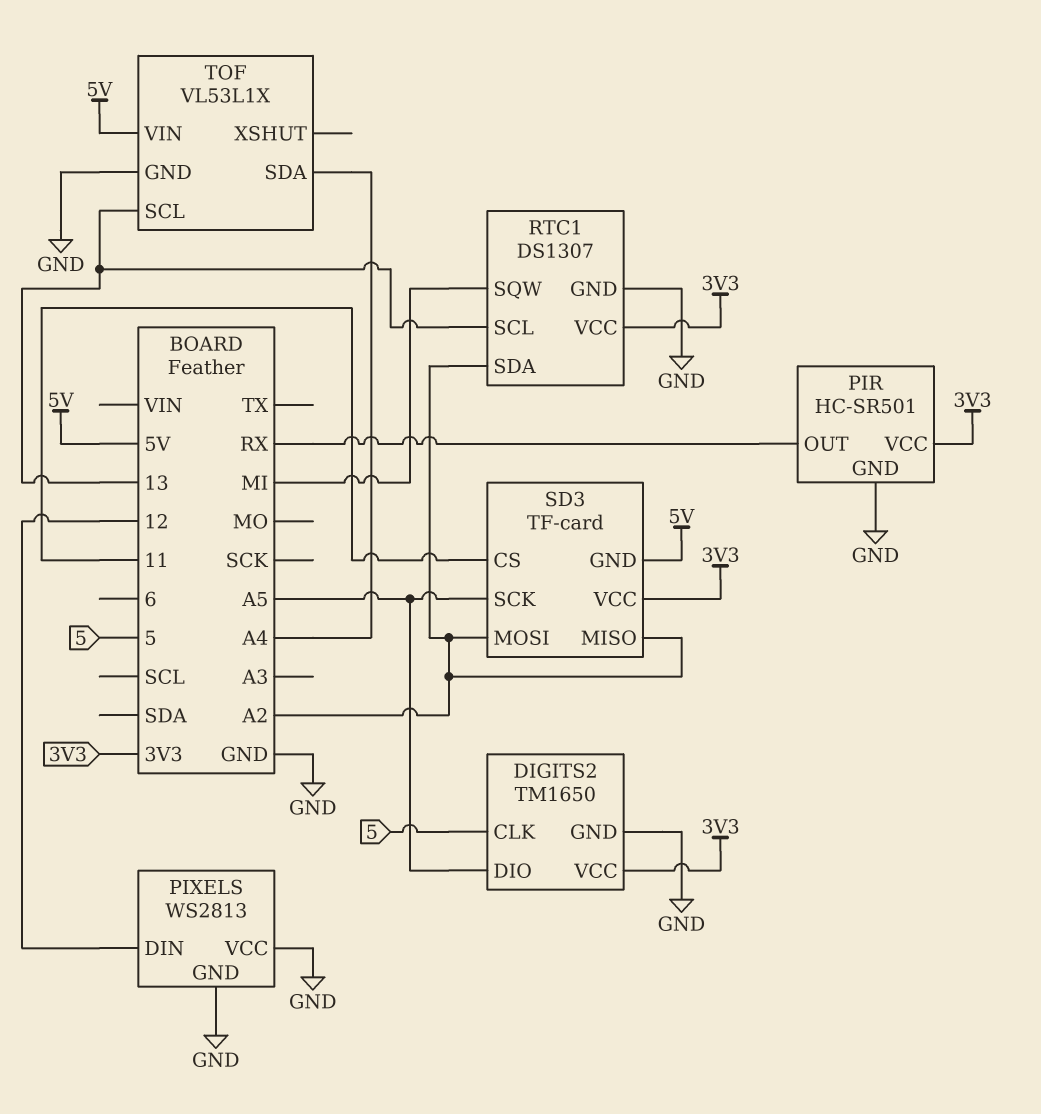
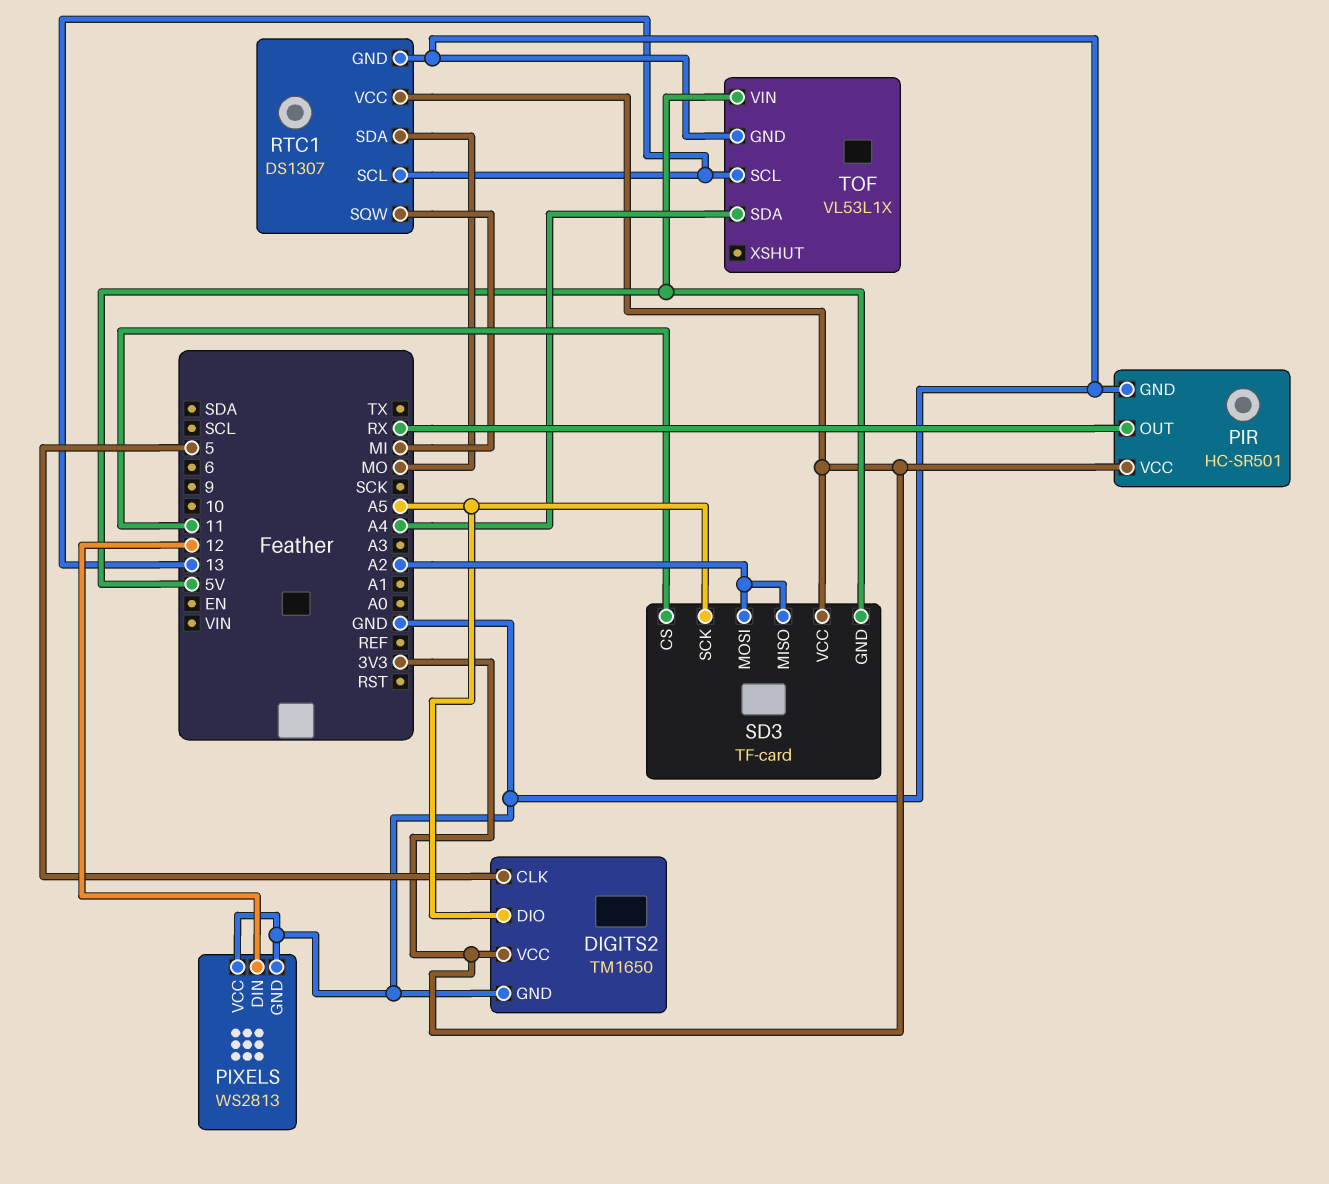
RTC1 pin SDA: A2 -> MO

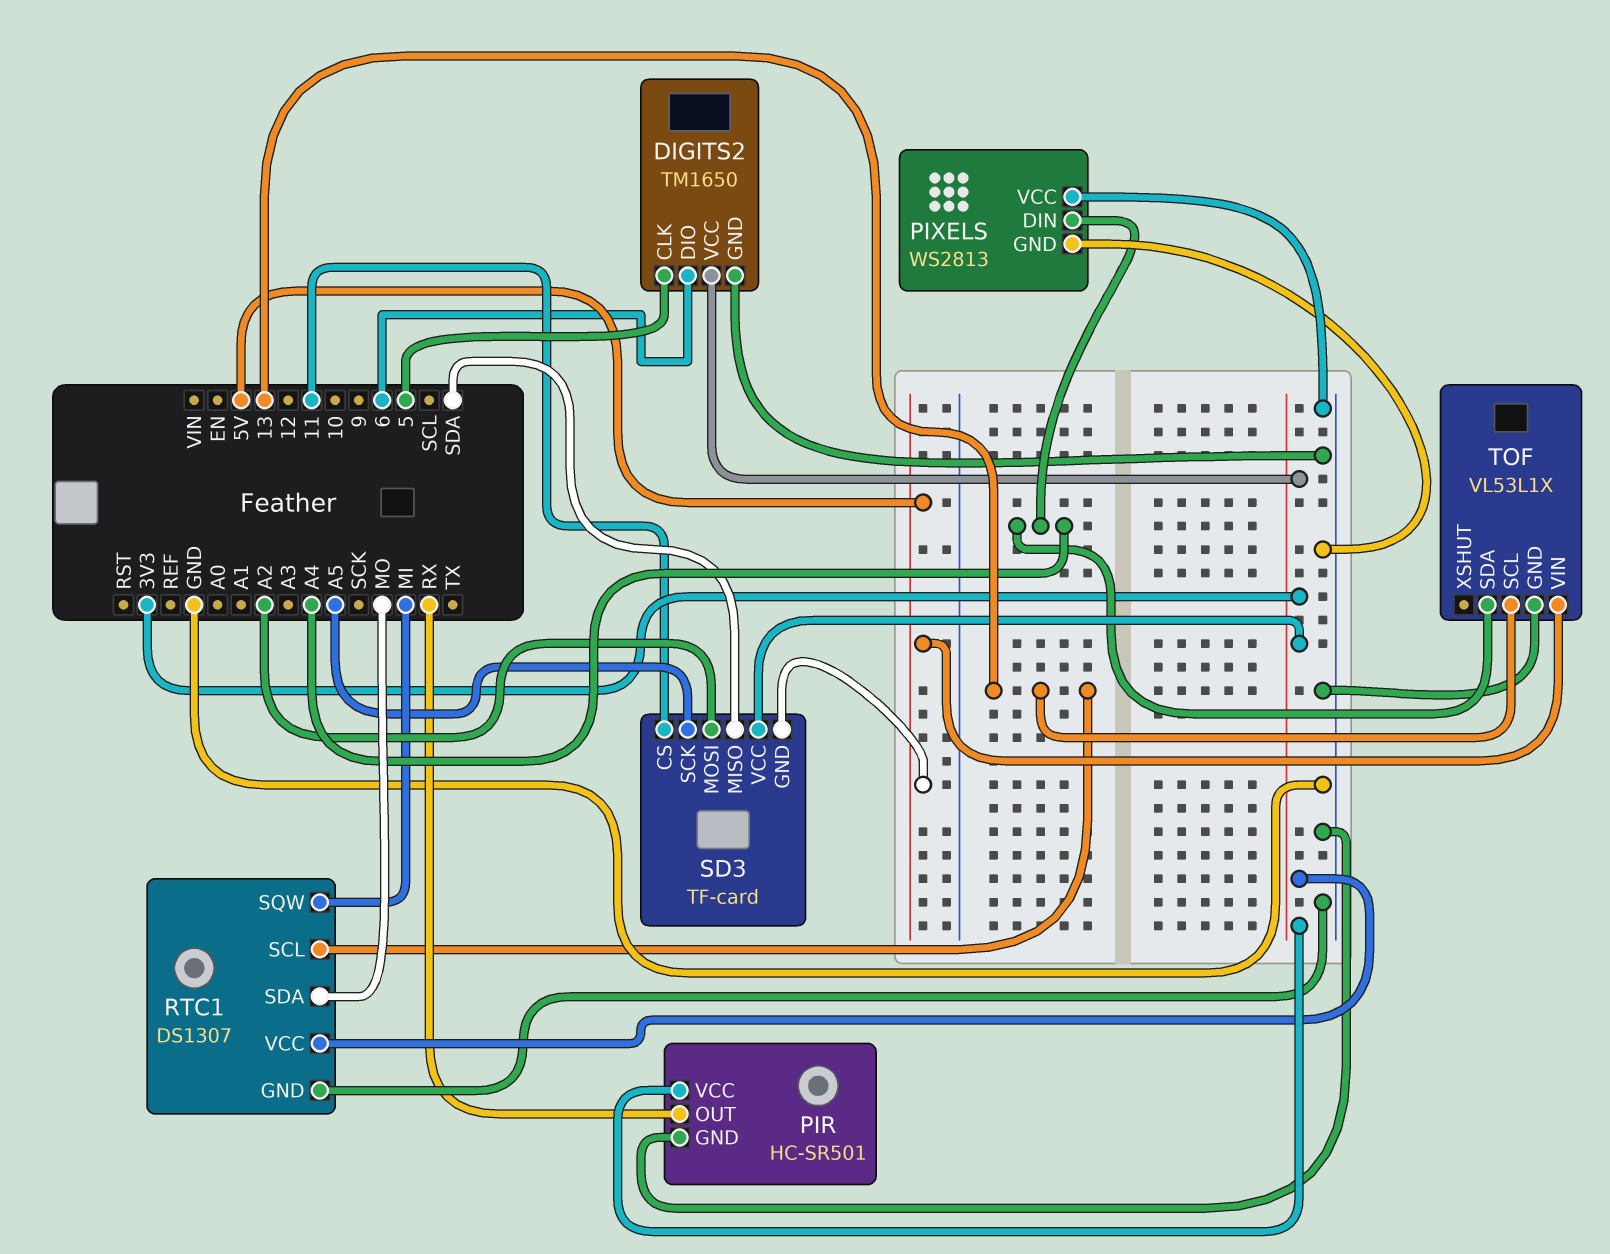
DIGITS2 pin DIO: A5 -> 6
PIXELS pin DIN: 12 -> A4
SD3 pin MISO: A2 -> SDA

